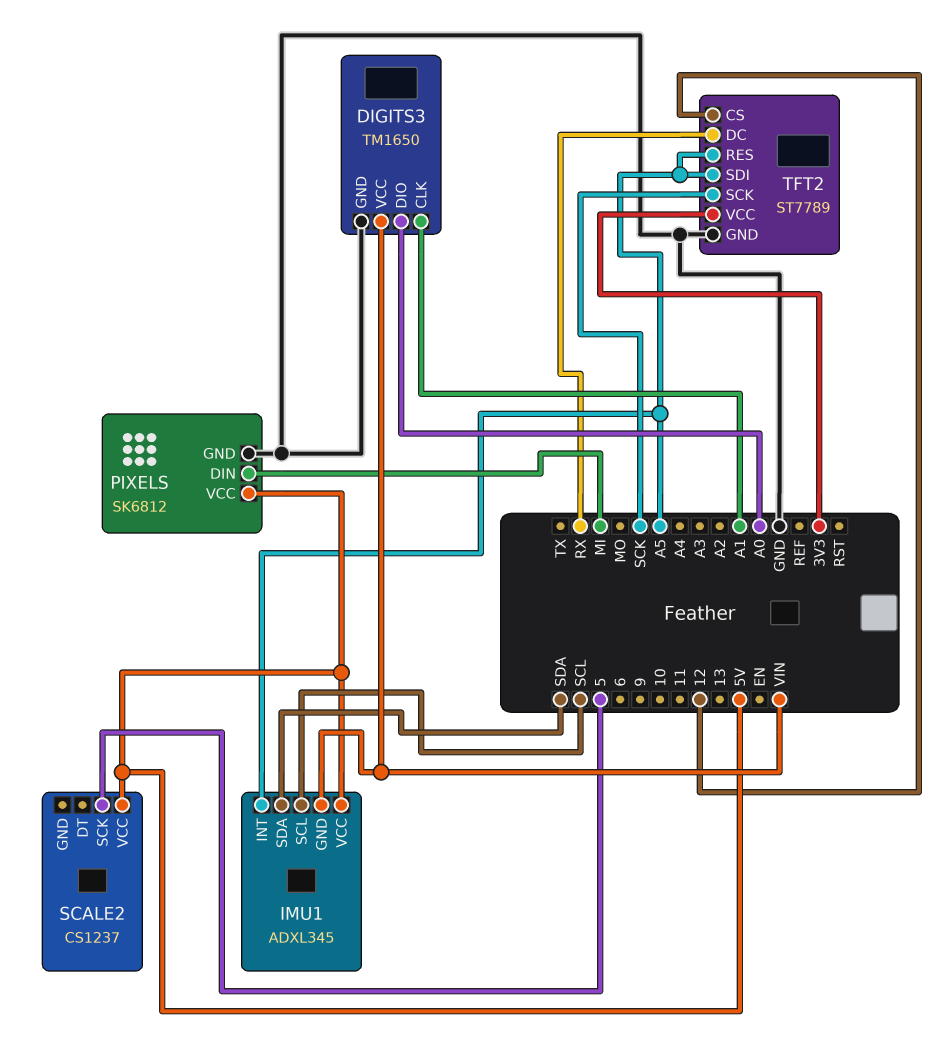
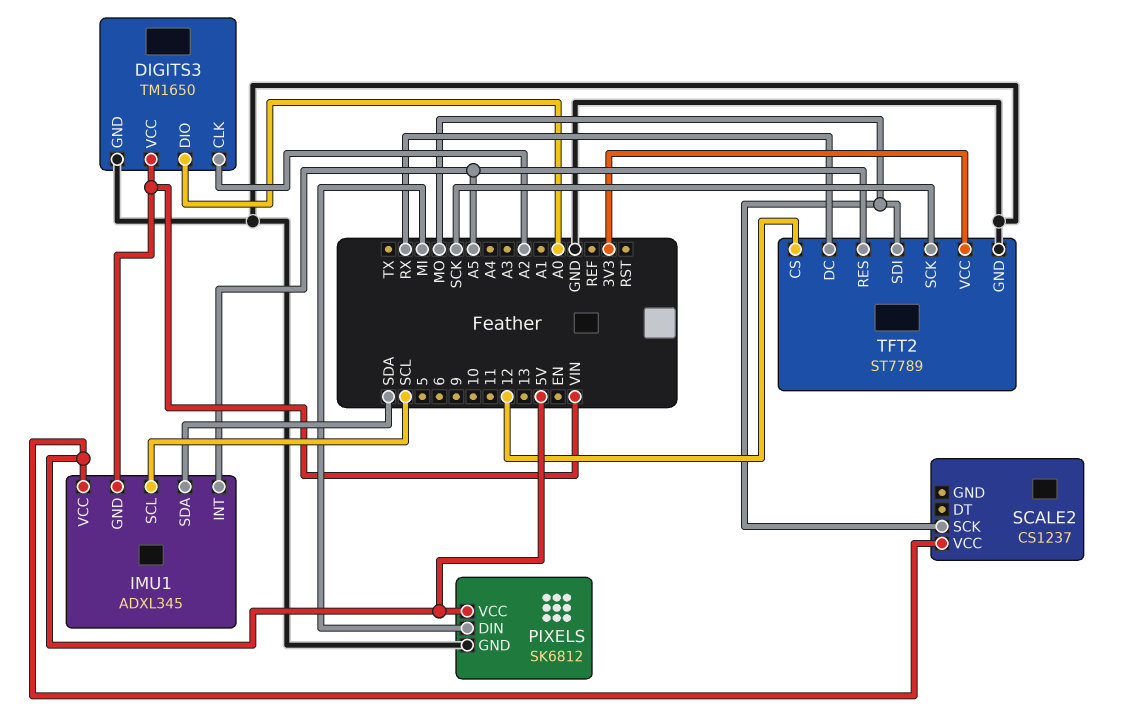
DIGITS3 pin CLK: A1 -> A2
SCALE2 pin SCK: 5 -> MO
TFT2 pin SDI: A5 -> MO

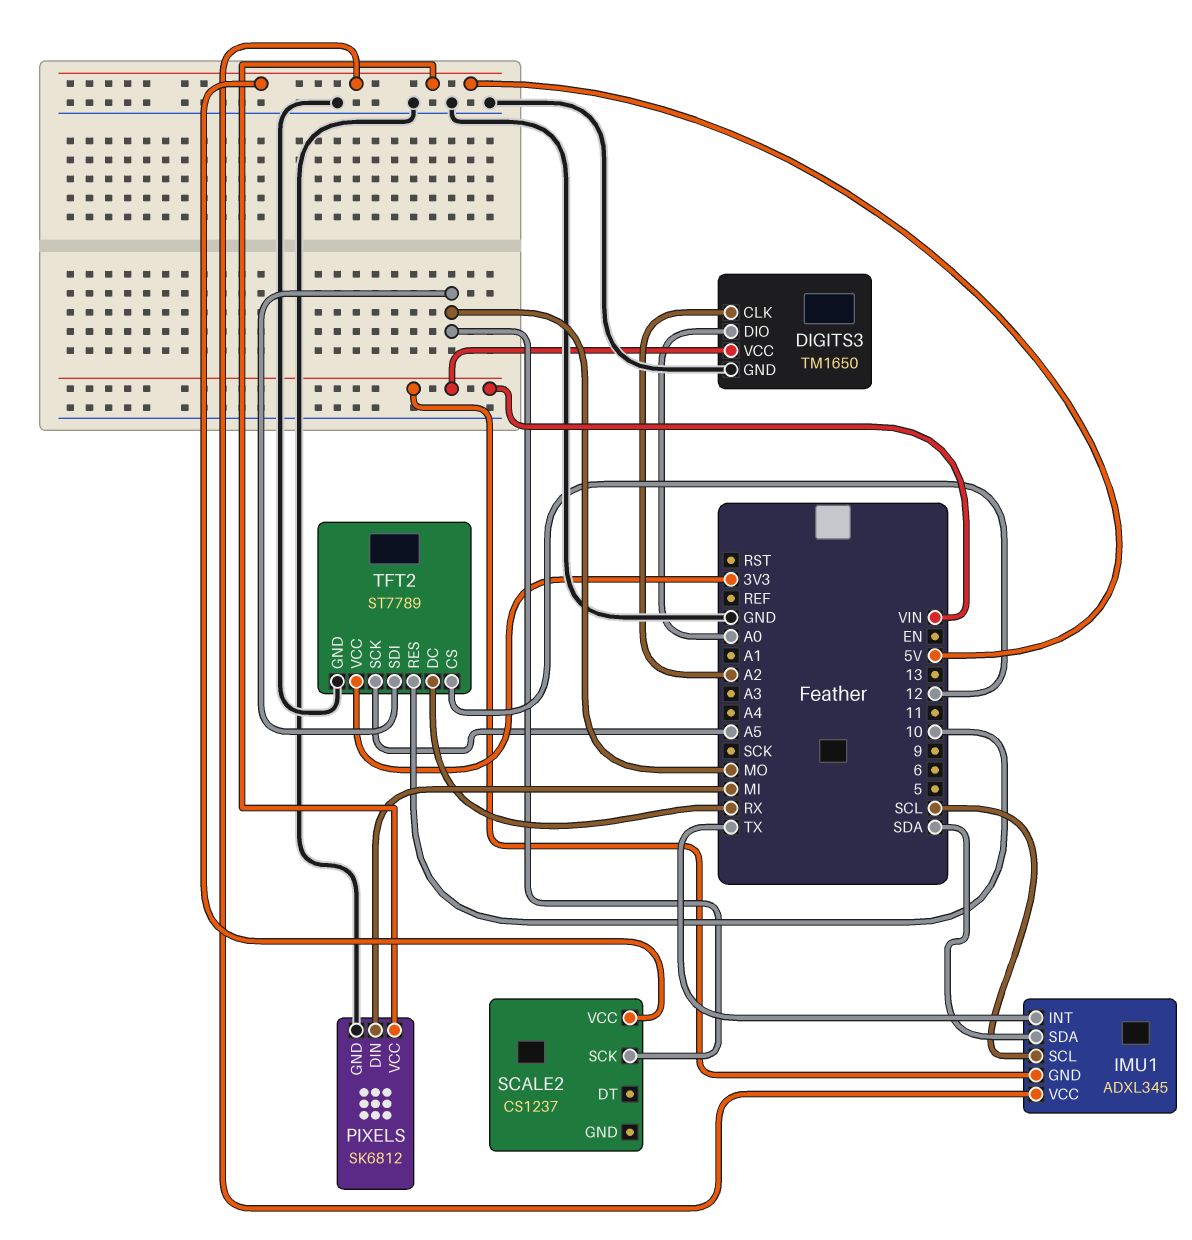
IMU1 pin INT: A5 -> TX
TFT2 pin RES: A5 -> 10
TFT2 pin SCK: SCK -> A5

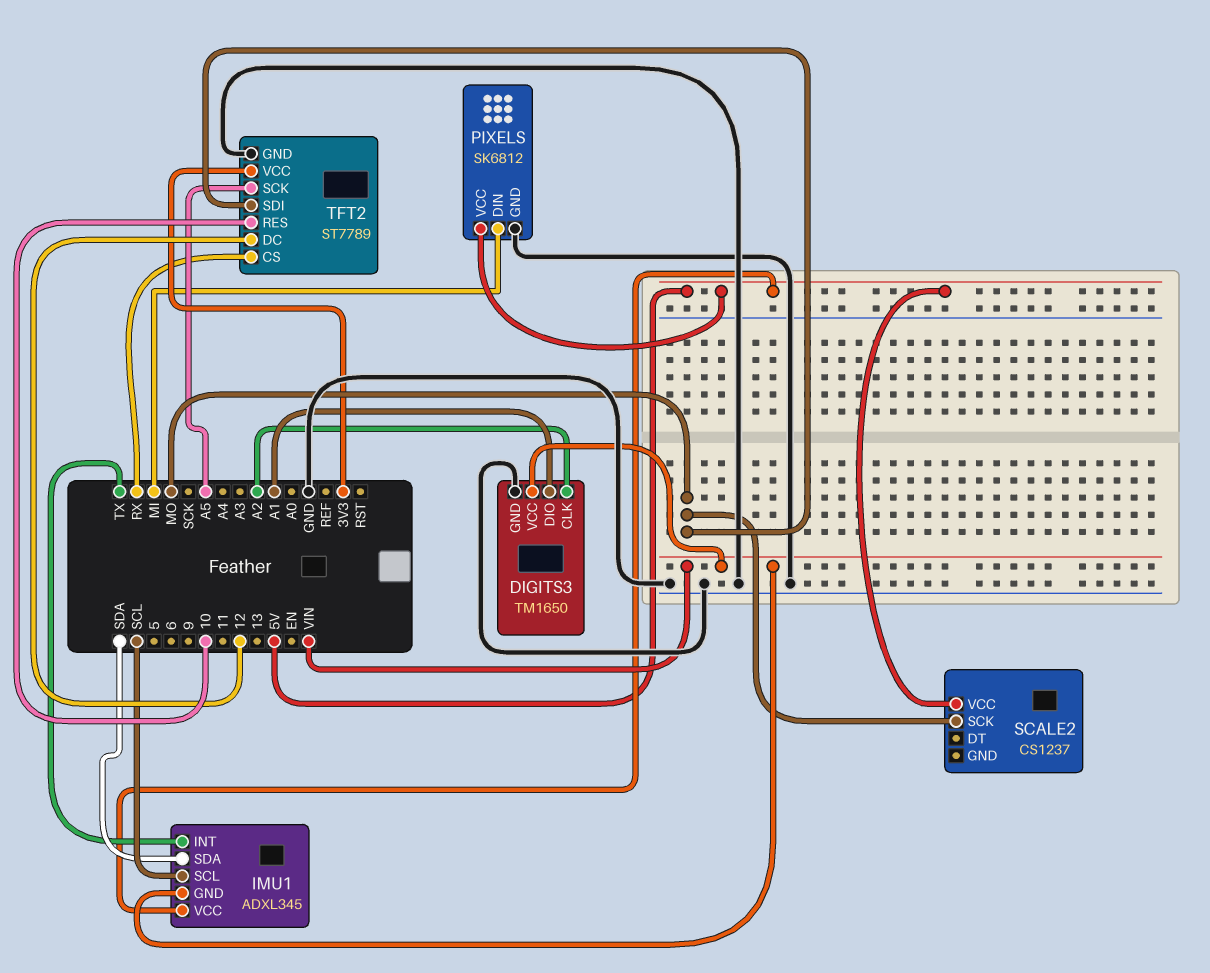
DIGITS3 pin DIO: A0 -> A1
TFT2 pin CS: 12 -> RX
TFT2 pin DC: RX -> 12

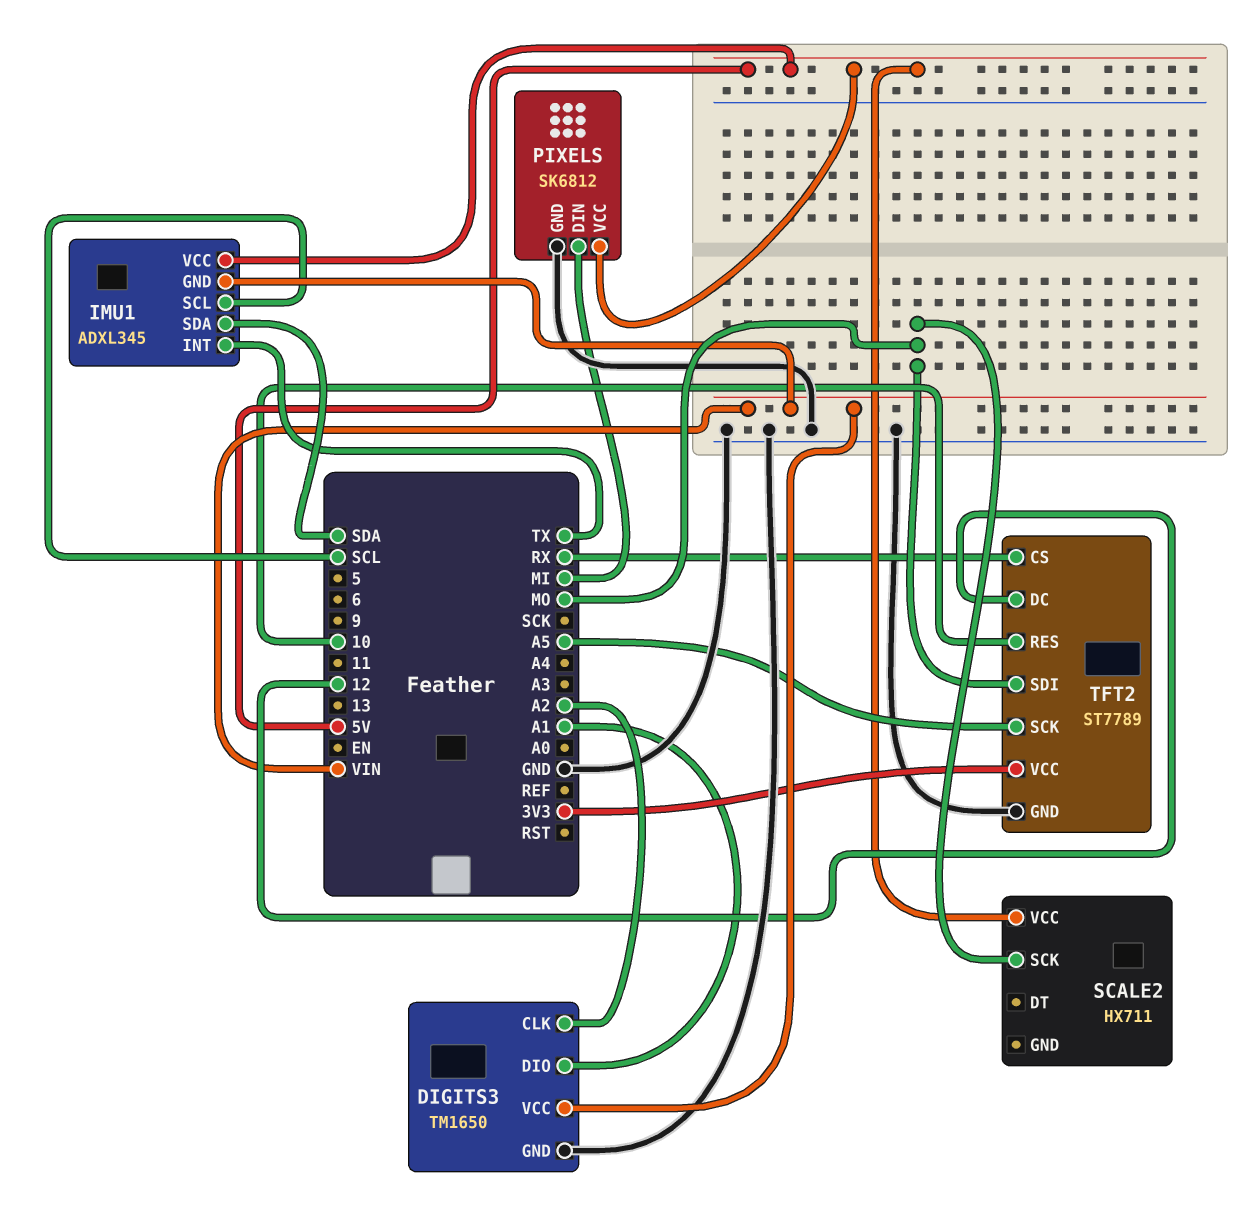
SCALE2: CS1237 -> HX711

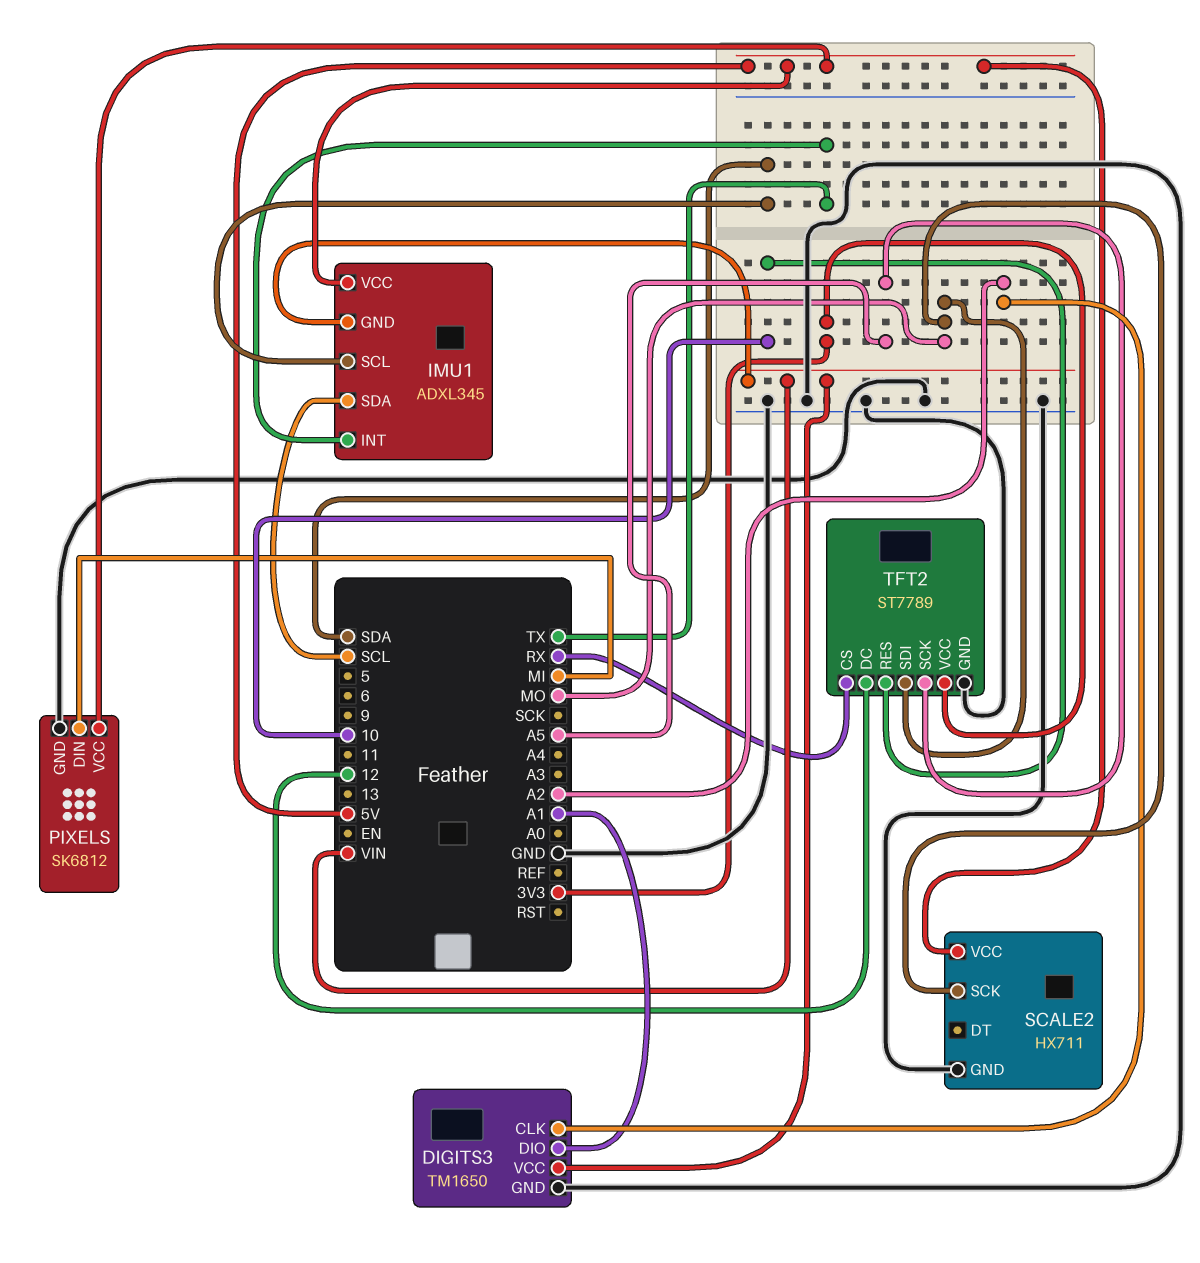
IMU1 pin SCL: SCL -> SDA
IMU1 pin SDA: SDA -> SCL
SCALE2 pin GND: none -> GND

